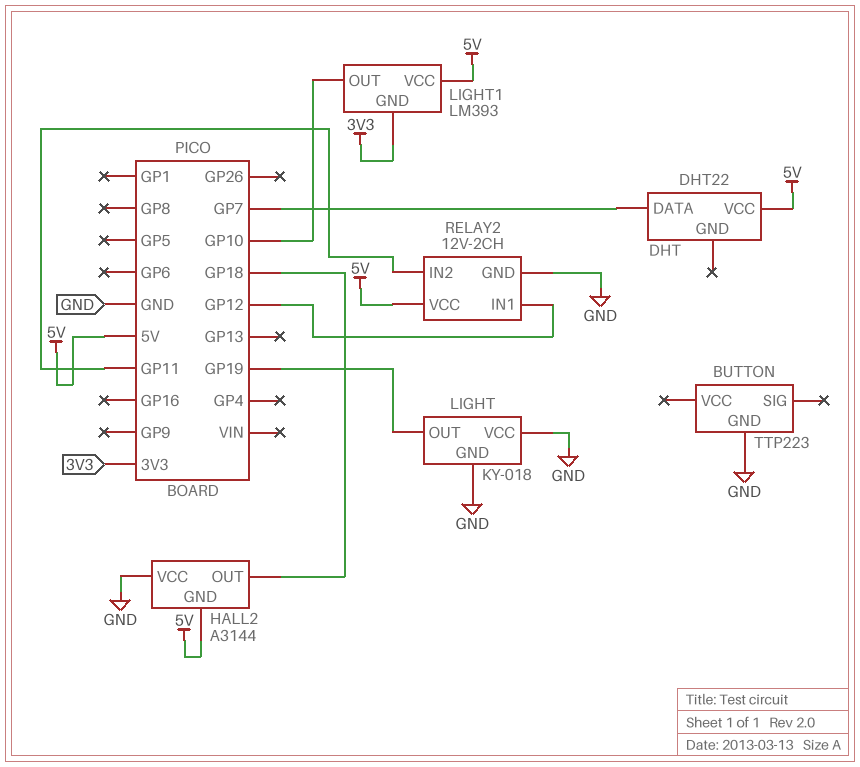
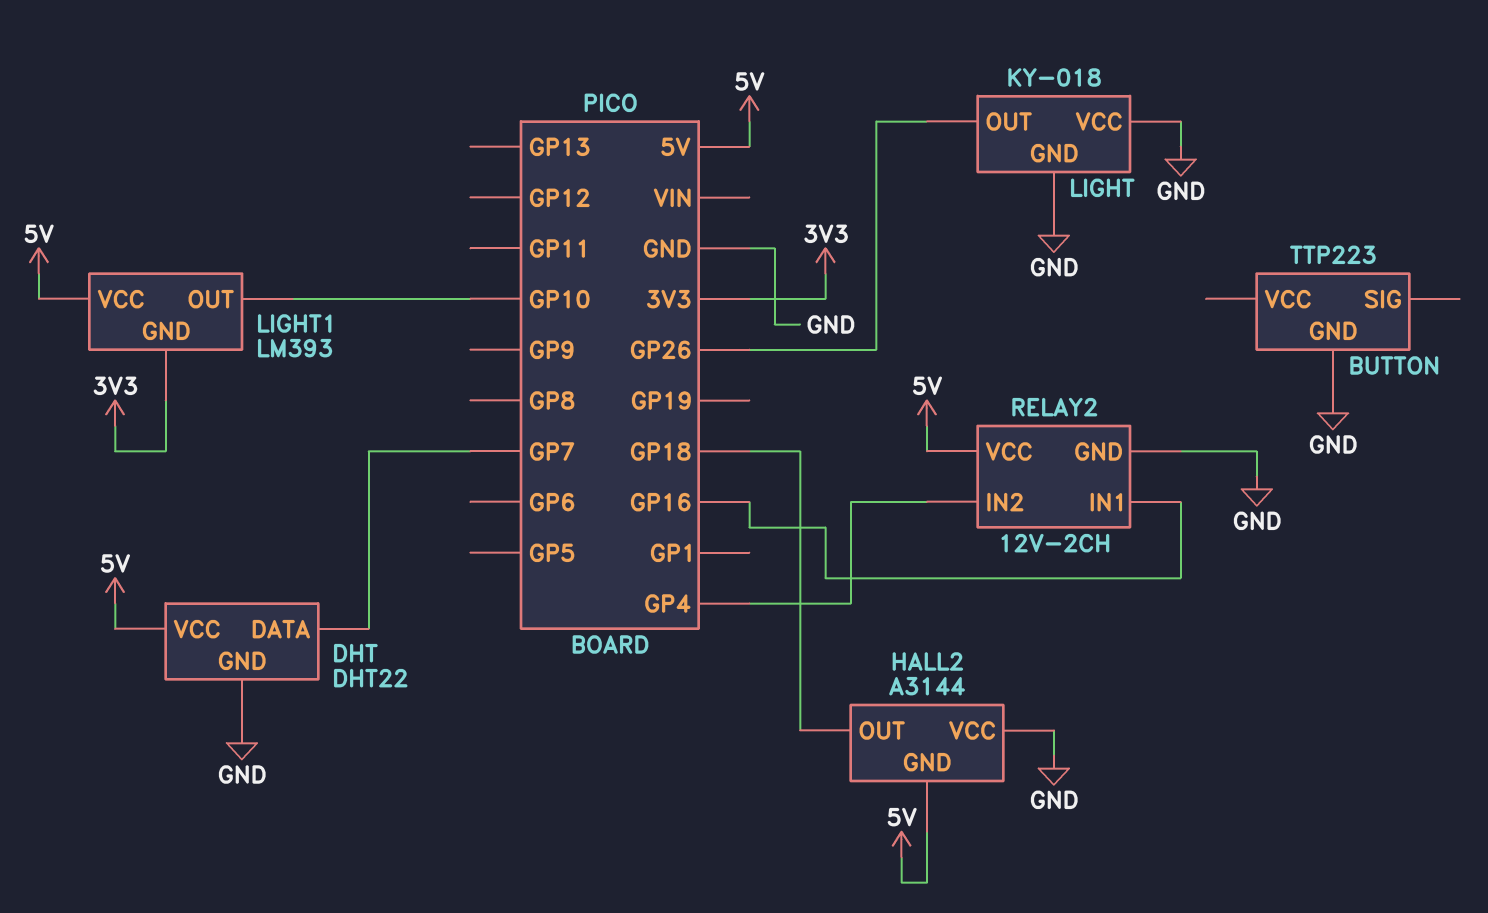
DHT pin GND: none -> GND
LIGHT pin OUT: GP19 -> GP26
RELAY2 pin IN1: GP12 -> GP16
RELAY2 pin IN2: GP11 -> GP4

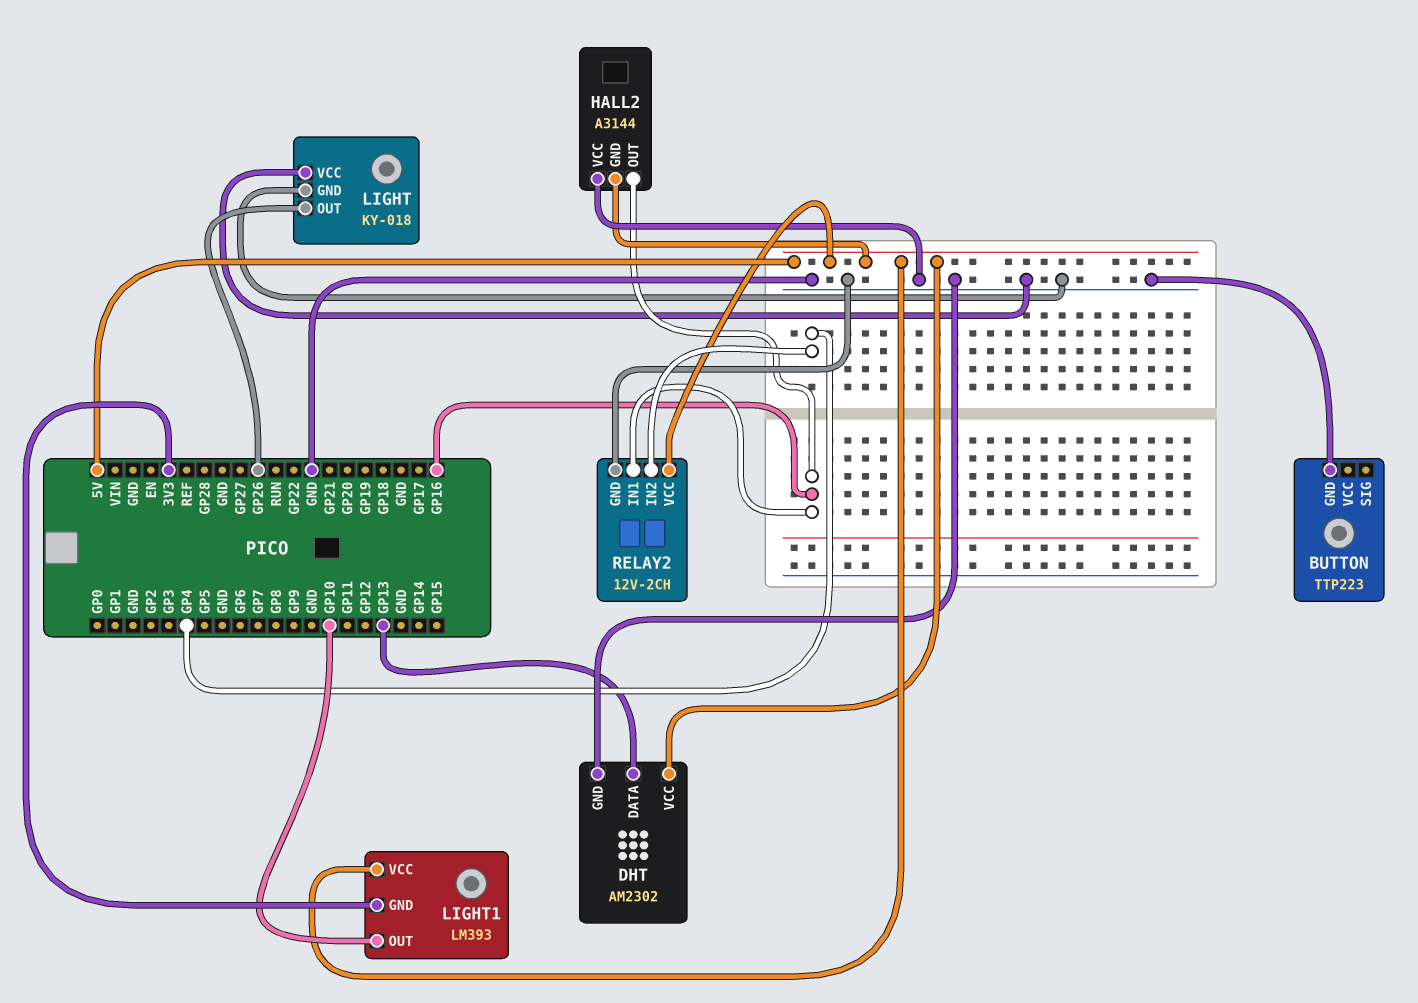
DHT: DHT22 -> AM2302
DHT pin DATA: GP7 -> GP13
HALL2 pin OUT: GP18 -> GP16

